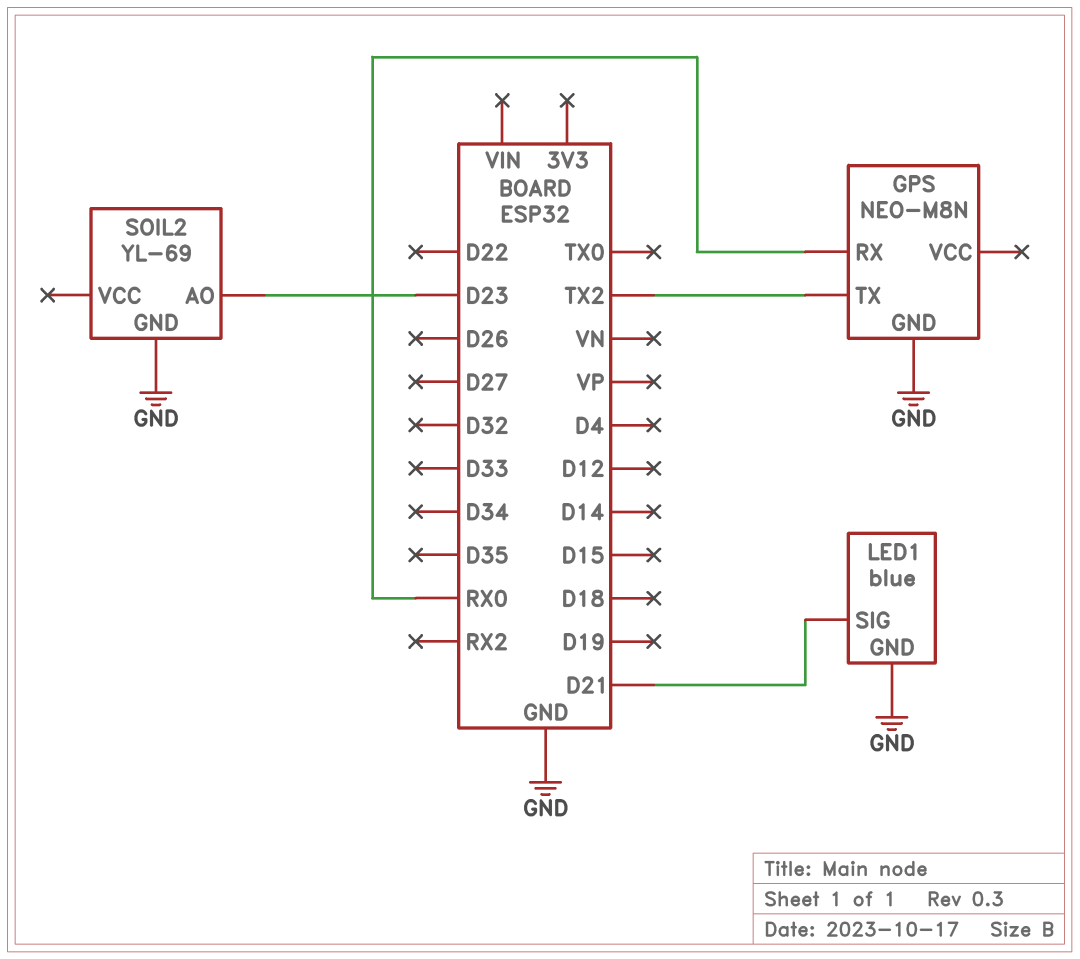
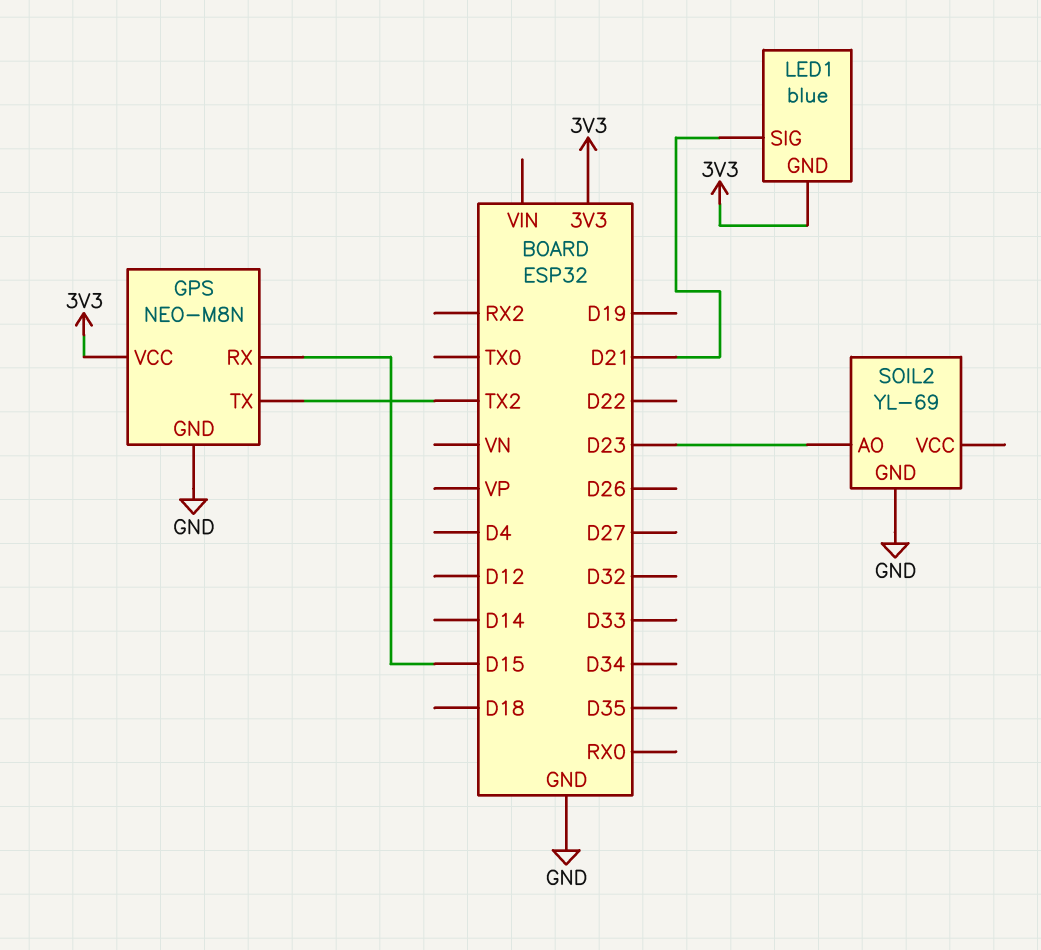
GPS pin RX: RX0 -> D15
GPS pin VCC: none -> 3V3
LED1 pin GND: GND -> 3V3

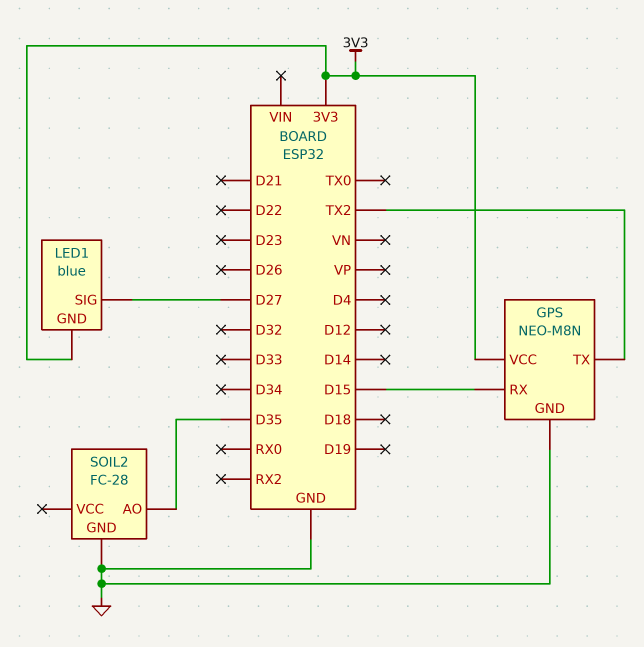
LED1 pin SIG: D21 -> D27
SOIL2: YL-69 -> FC-28
SOIL2 pin AO: D23 -> D35

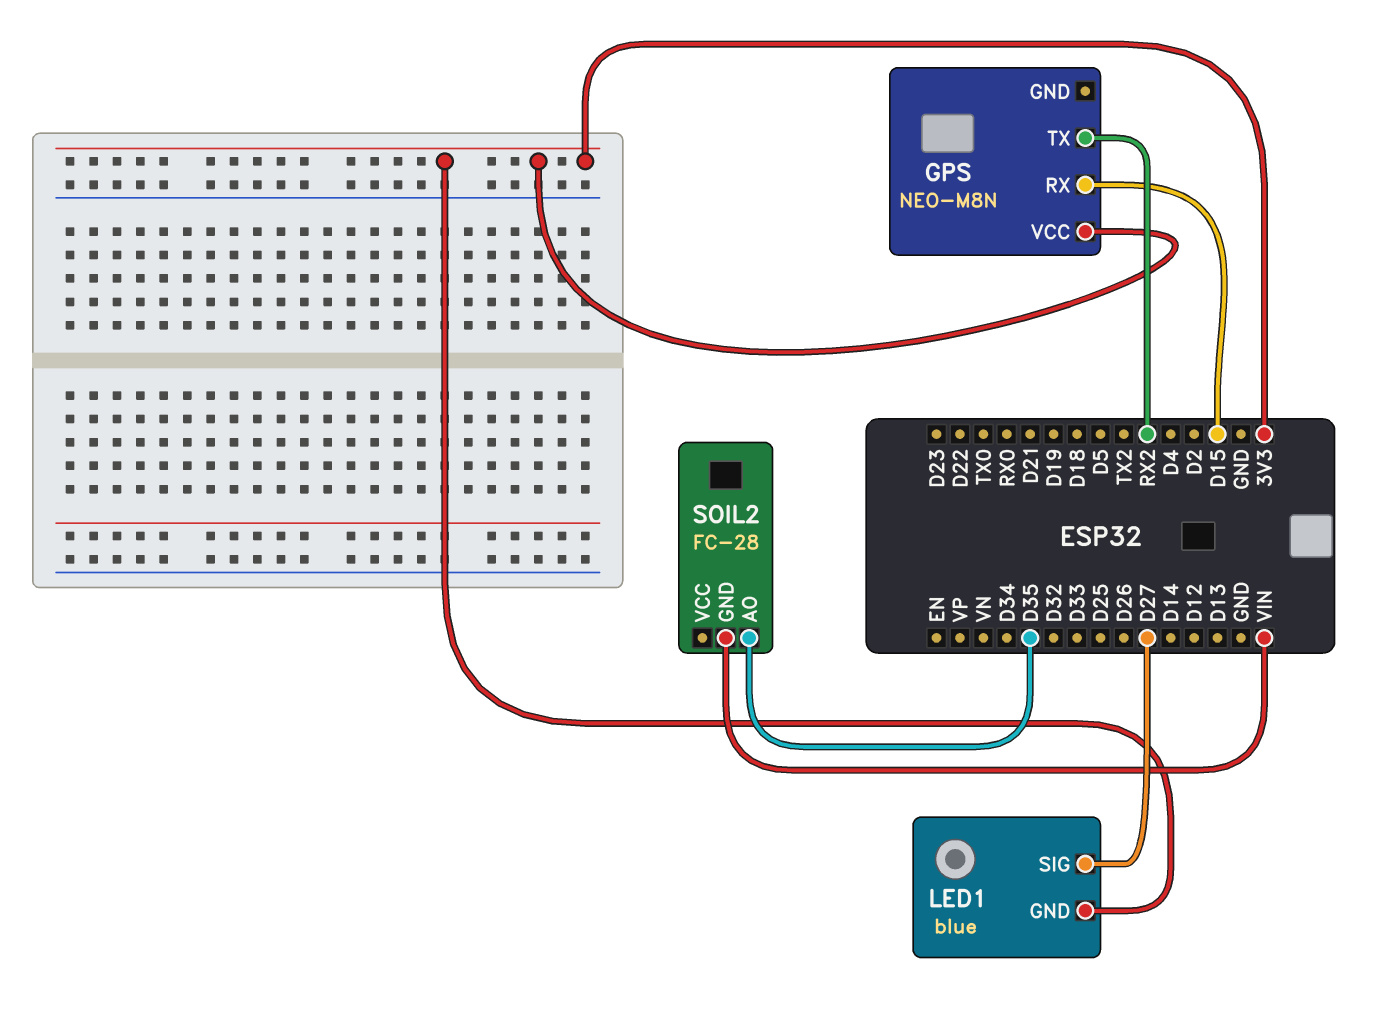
GPS pin GND: GND -> none
GPS pin TX: TX2 -> RX2
SOIL2 pin GND: GND -> VIN

